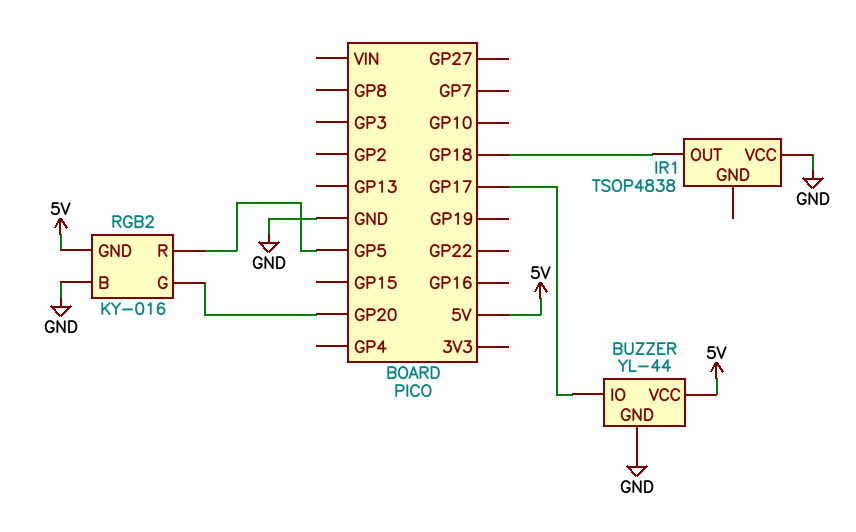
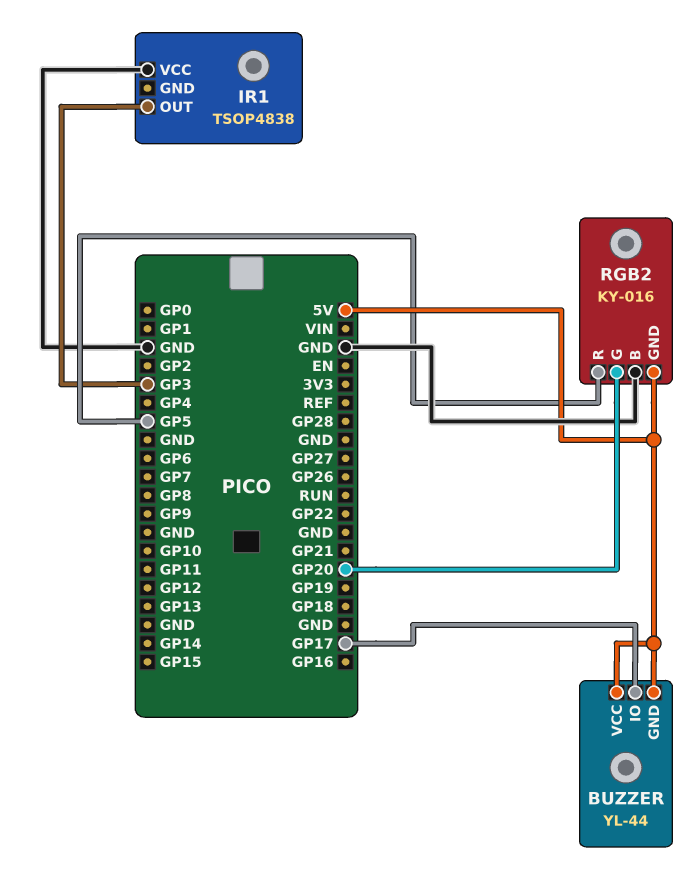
BUZZER pin GND: GND -> 5V
IR1 pin OUT: GP18 -> GP3

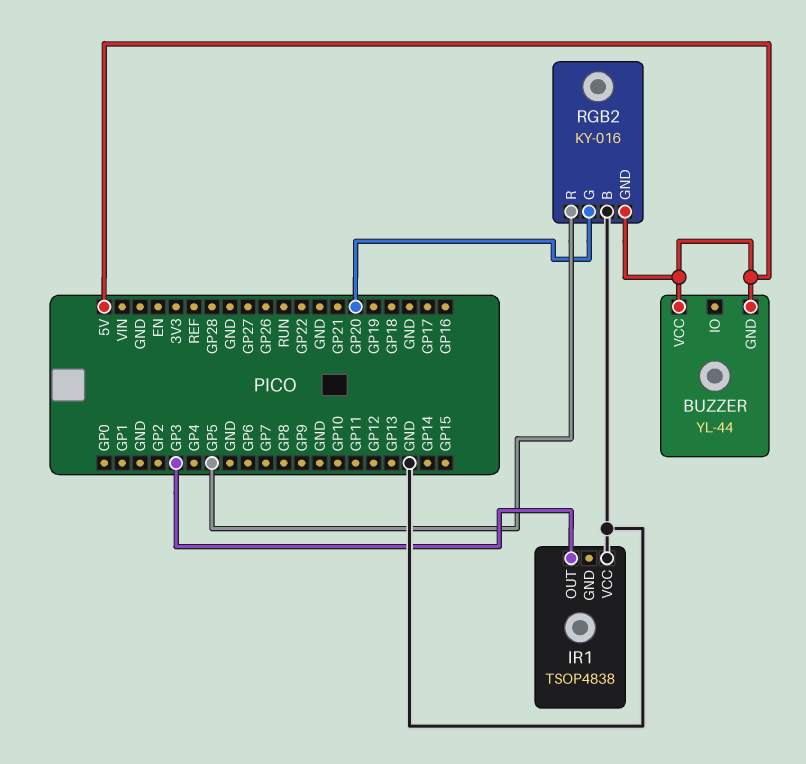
BUZZER pin IO: GP17 -> none

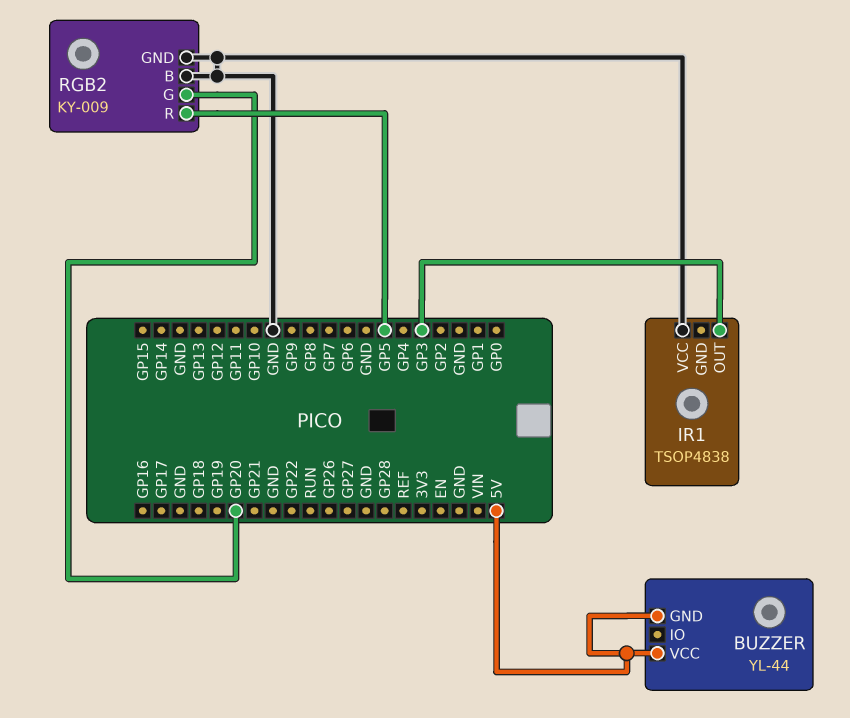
RGB2: KY-016 -> KY-009
RGB2 pin GND: 5V -> GND

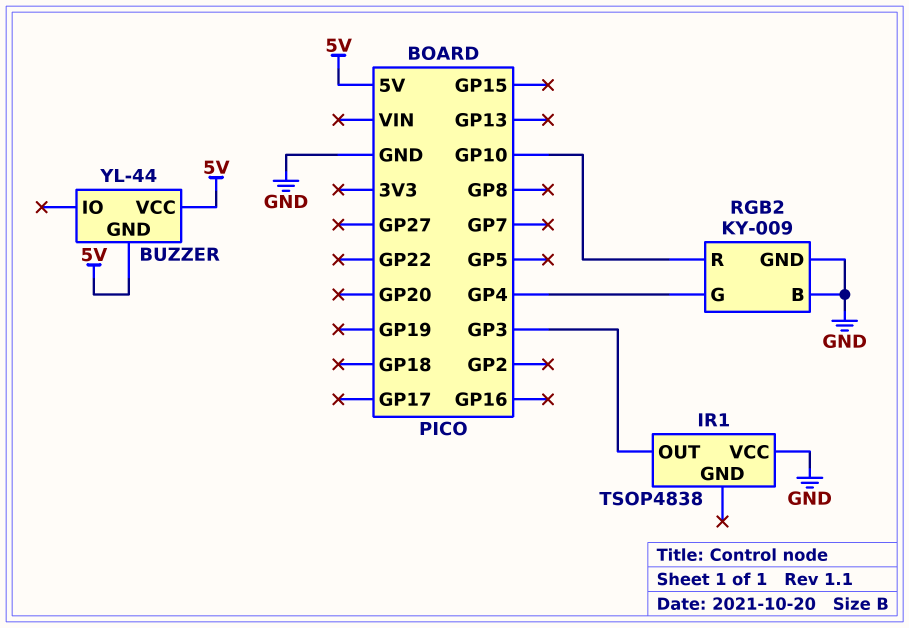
RGB2 pin G: GP20 -> GP4
RGB2 pin R: GP5 -> GP10

